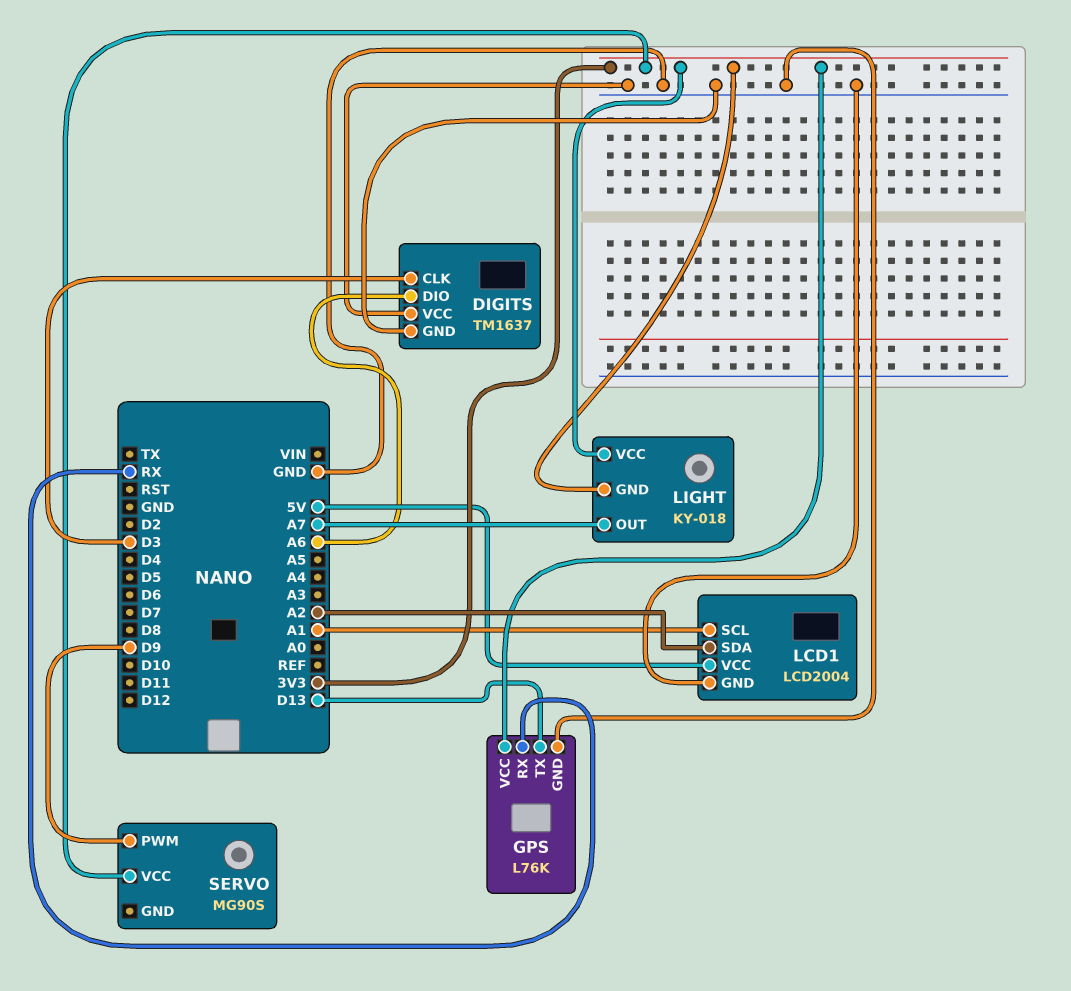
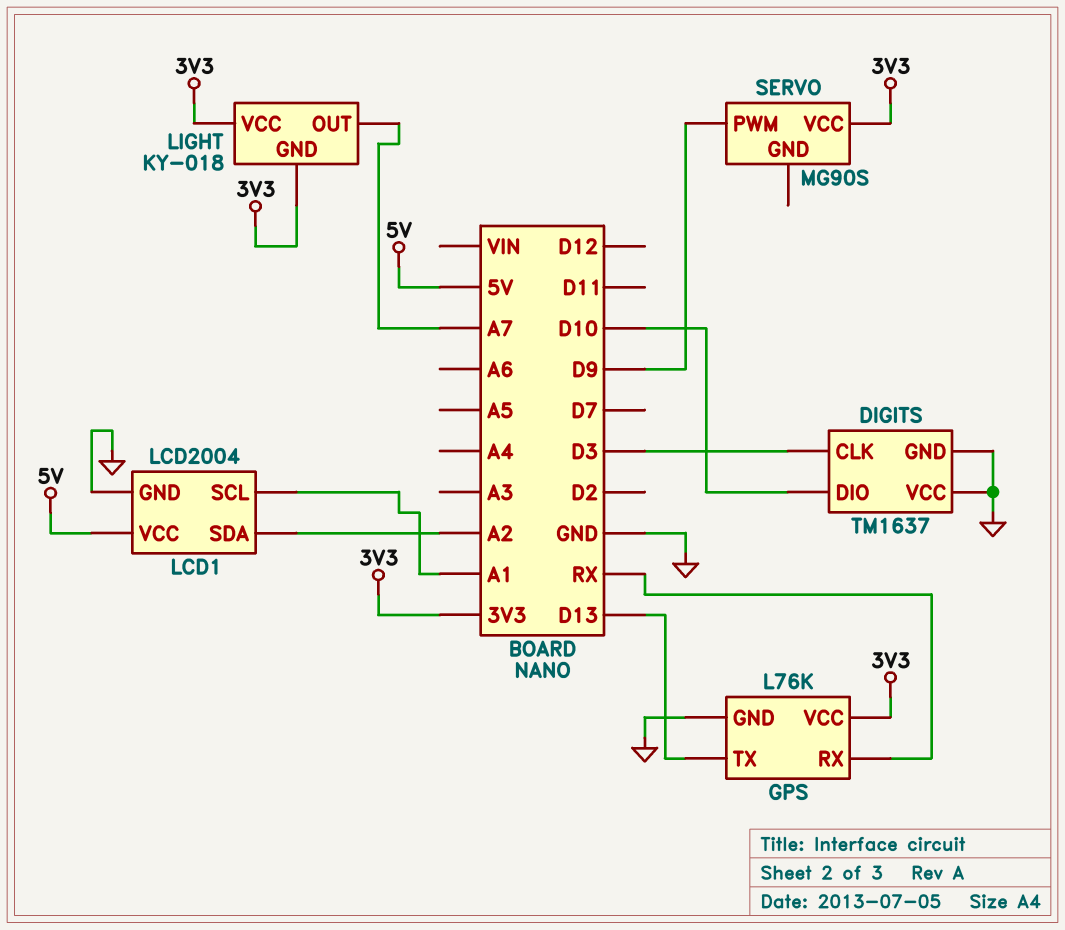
DIGITS pin DIO: A6 -> D10

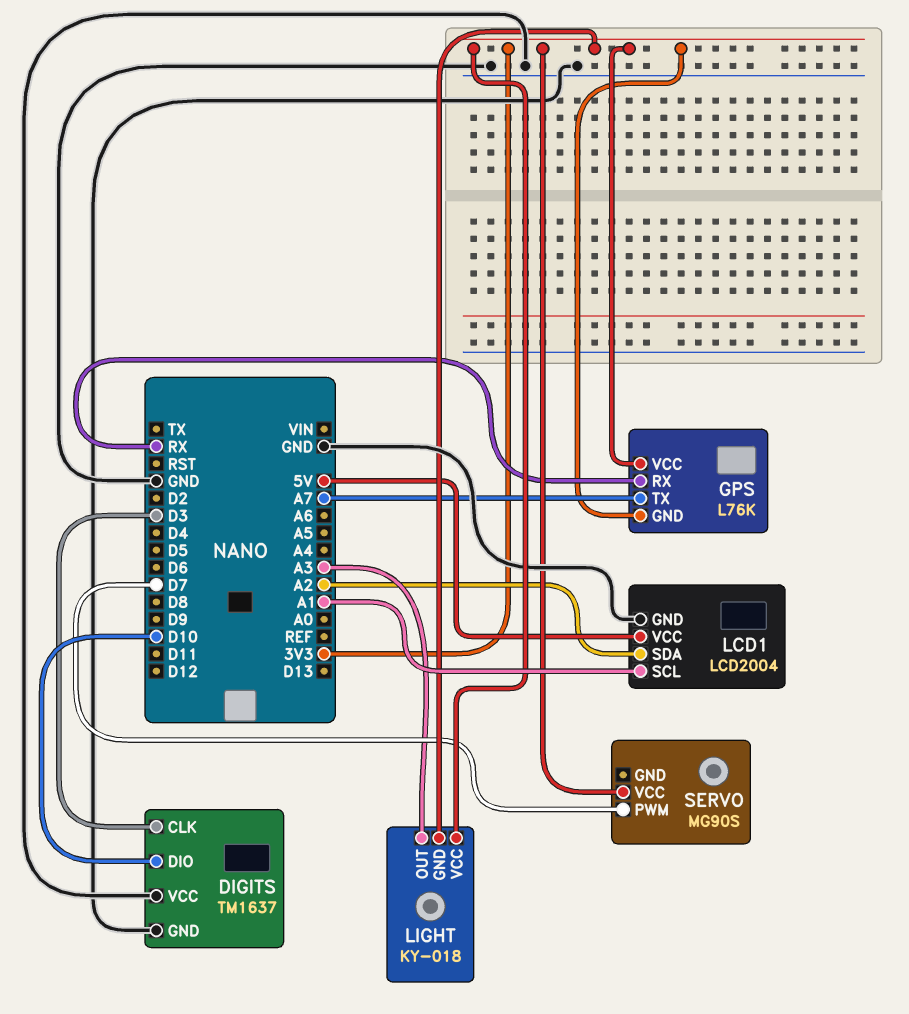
GPS pin GND: GND -> 3V3
GPS pin TX: D13 -> A7
LIGHT pin OUT: A7 -> A3
SERVO pin PWM: D9 -> D7

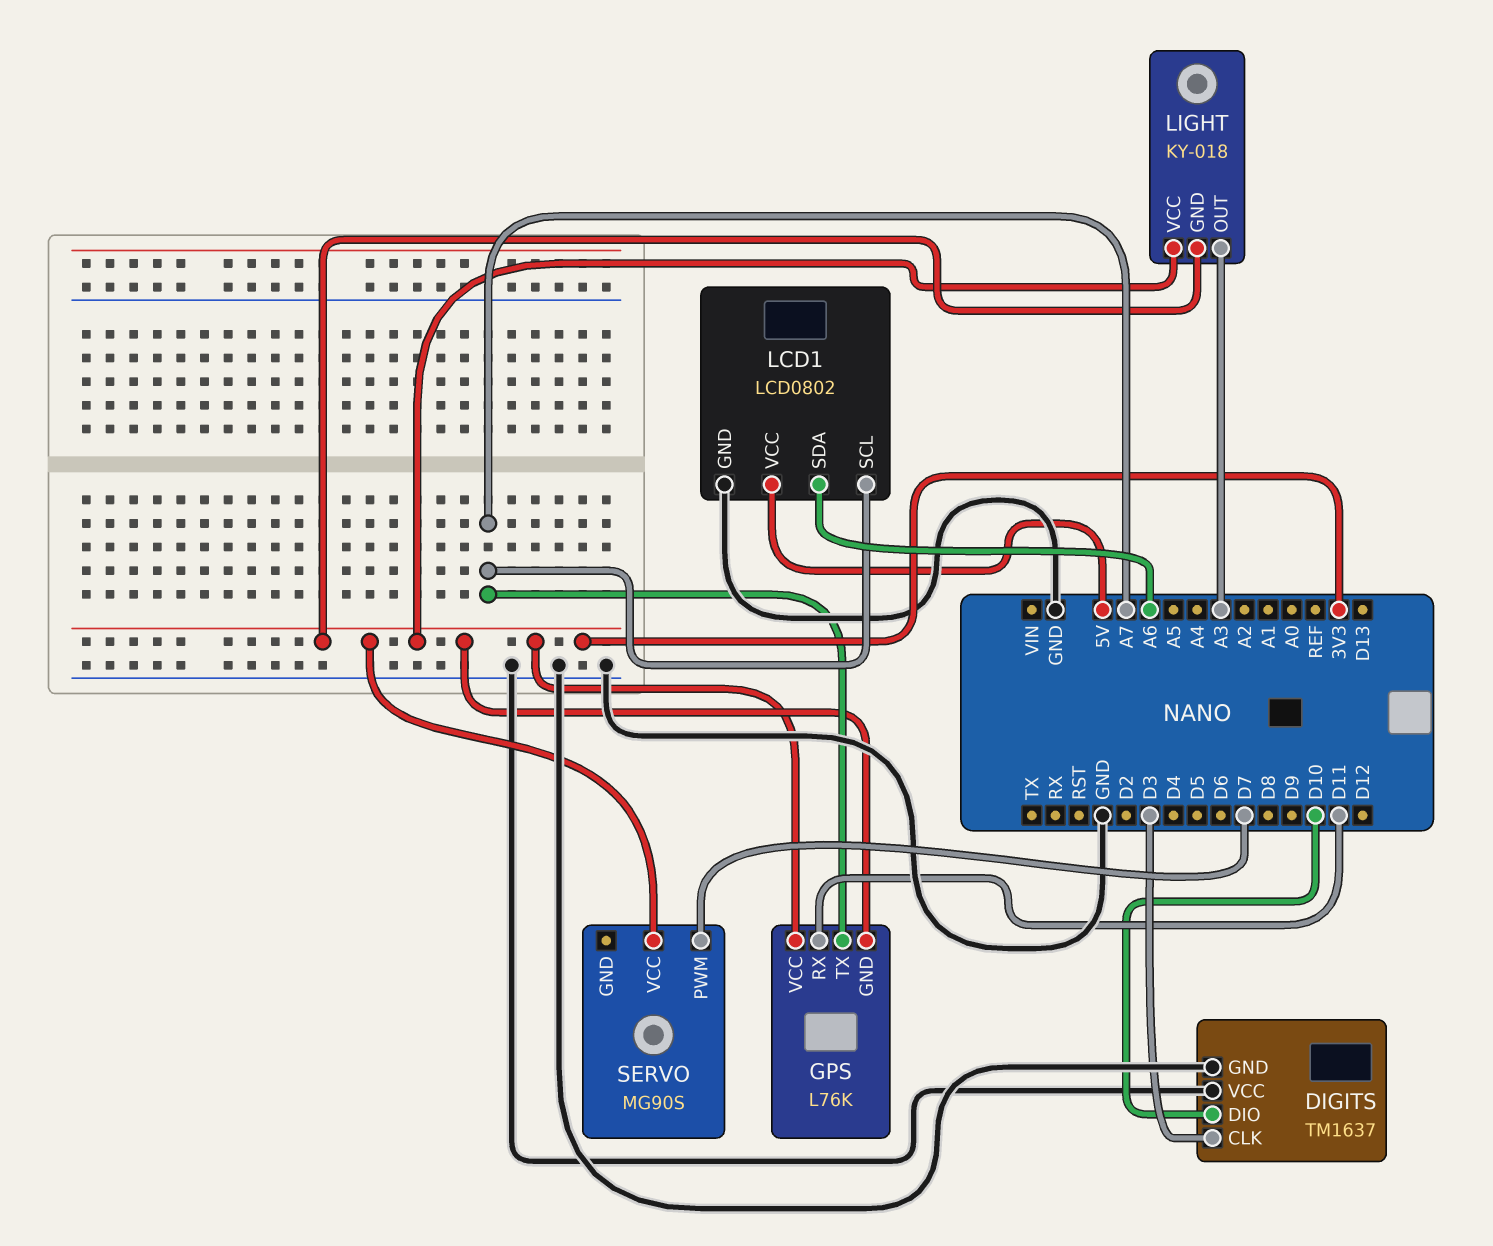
GPS pin RX: RX -> D11
LCD1: LCD2004 -> LCD0802
LCD1 pin SCL: A1 -> A7
LCD1 pin SDA: A2 -> A6

